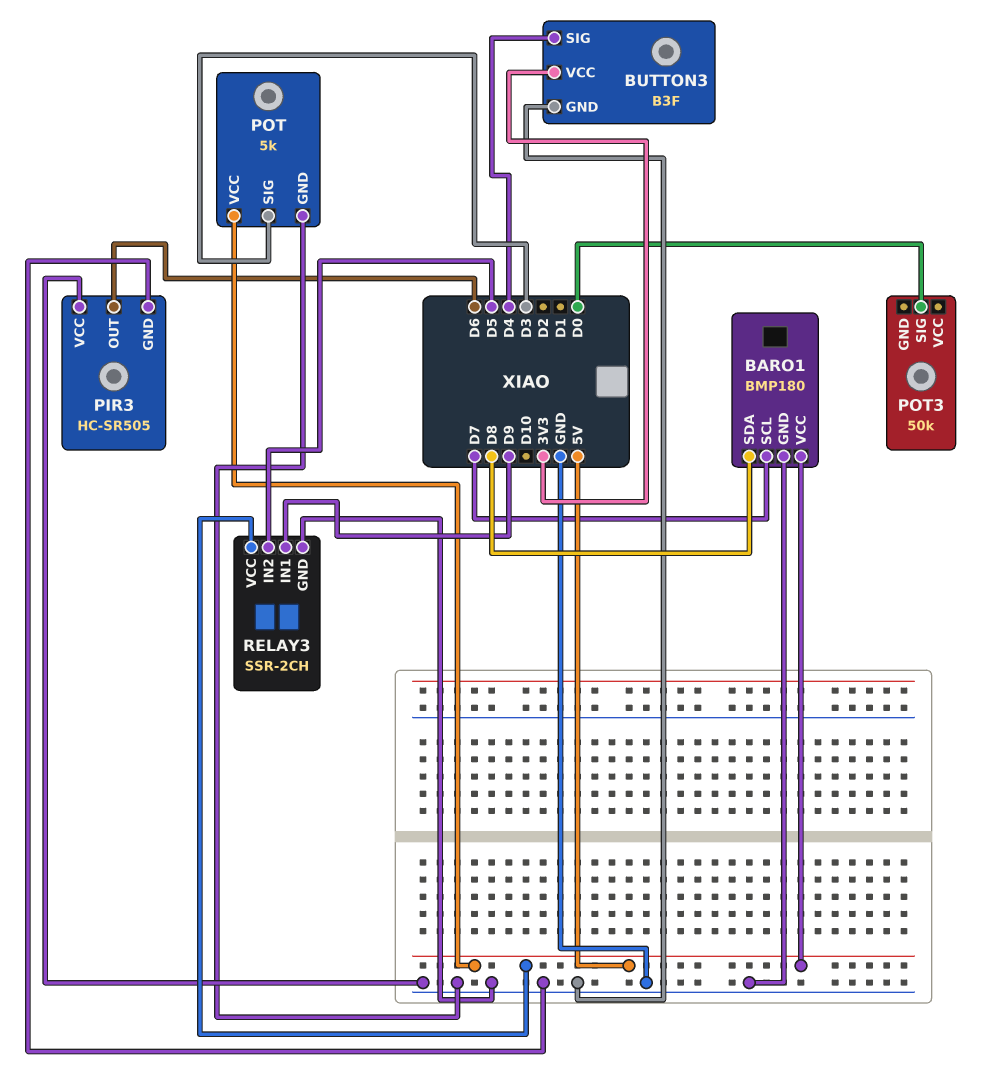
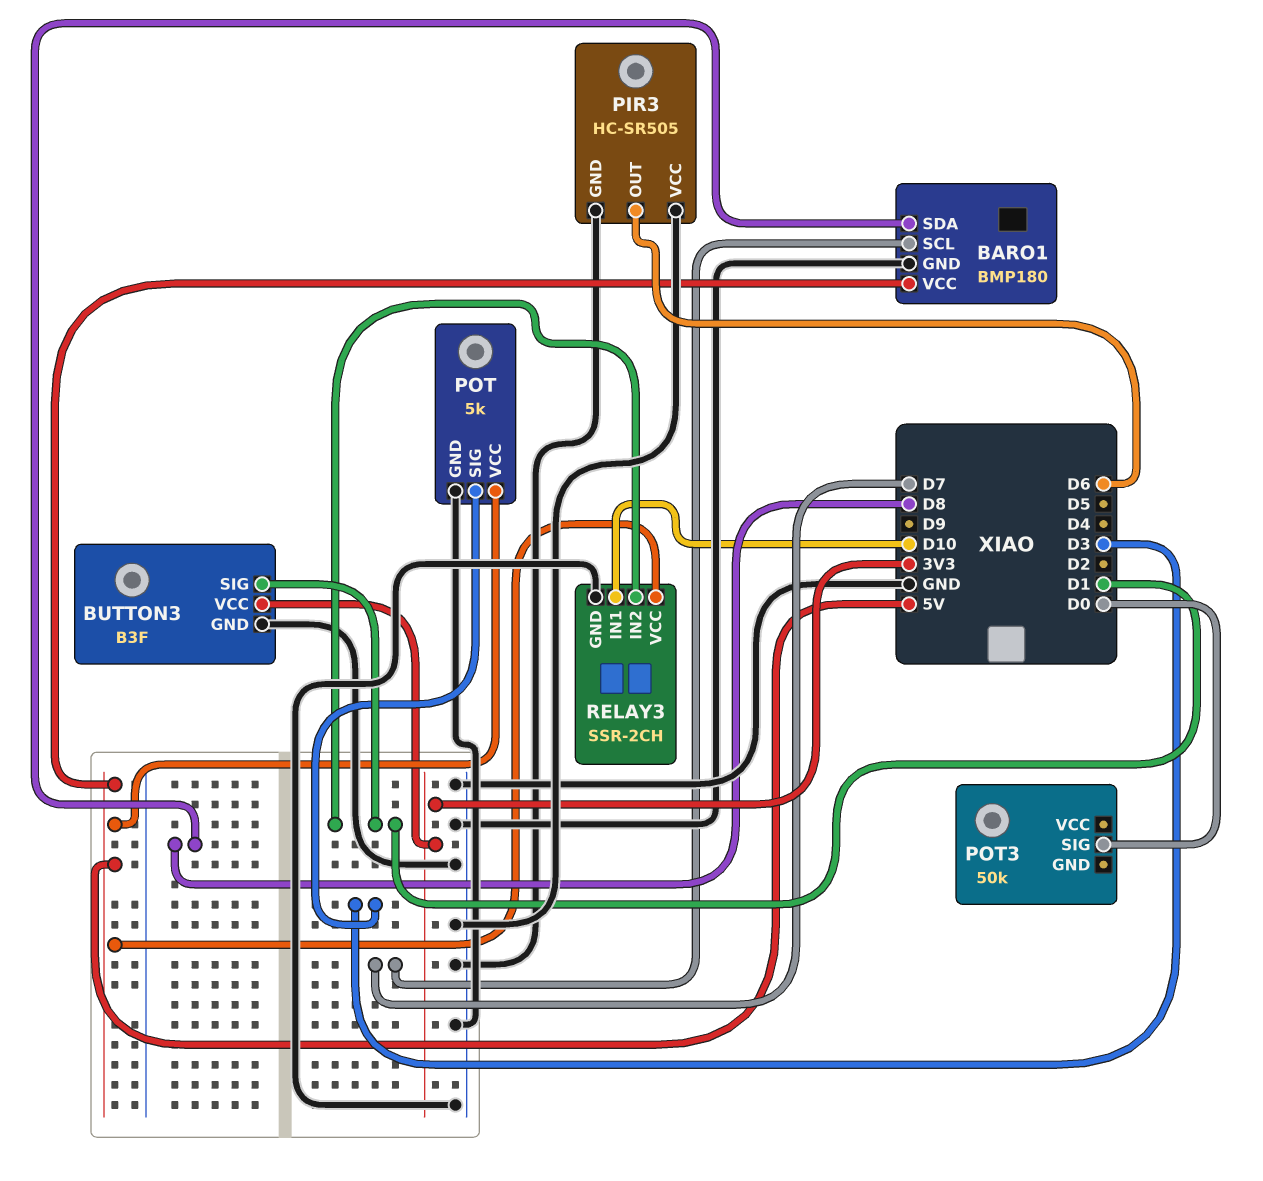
BUTTON3 pin SIG: D4 -> D1
RELAY3 pin IN1: D9 -> D10
RELAY3 pin IN2: D5 -> D1

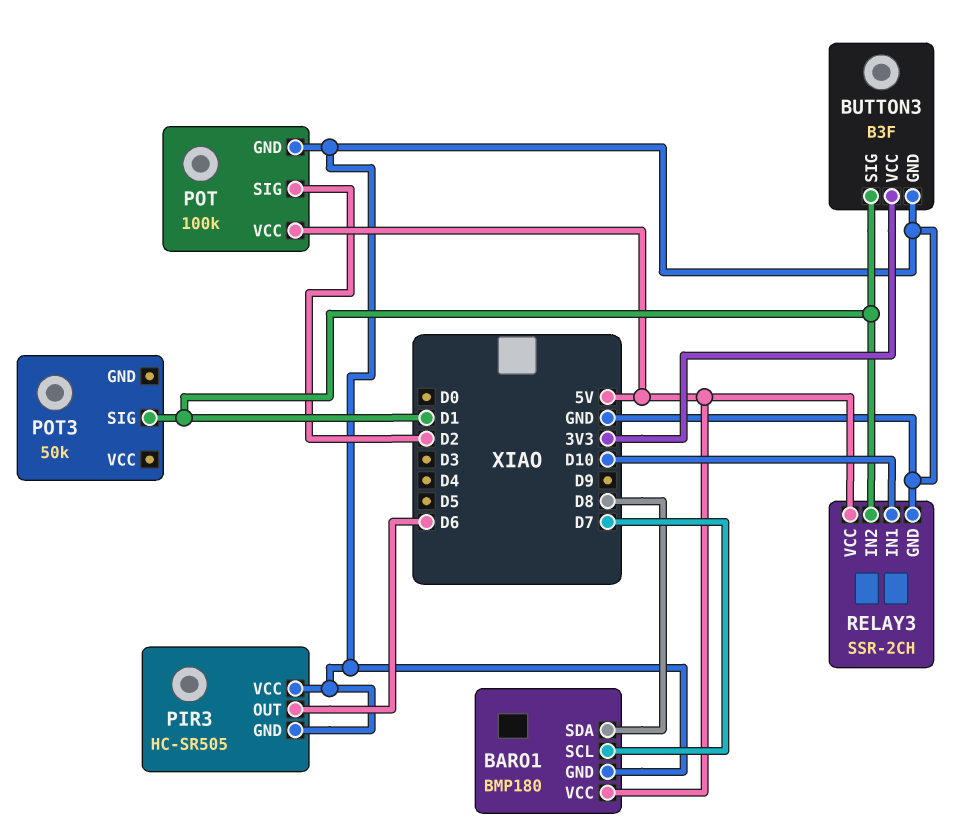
POT: 5k -> 100k
POT pin SIG: D3 -> D2
POT3 pin SIG: D0 -> D1

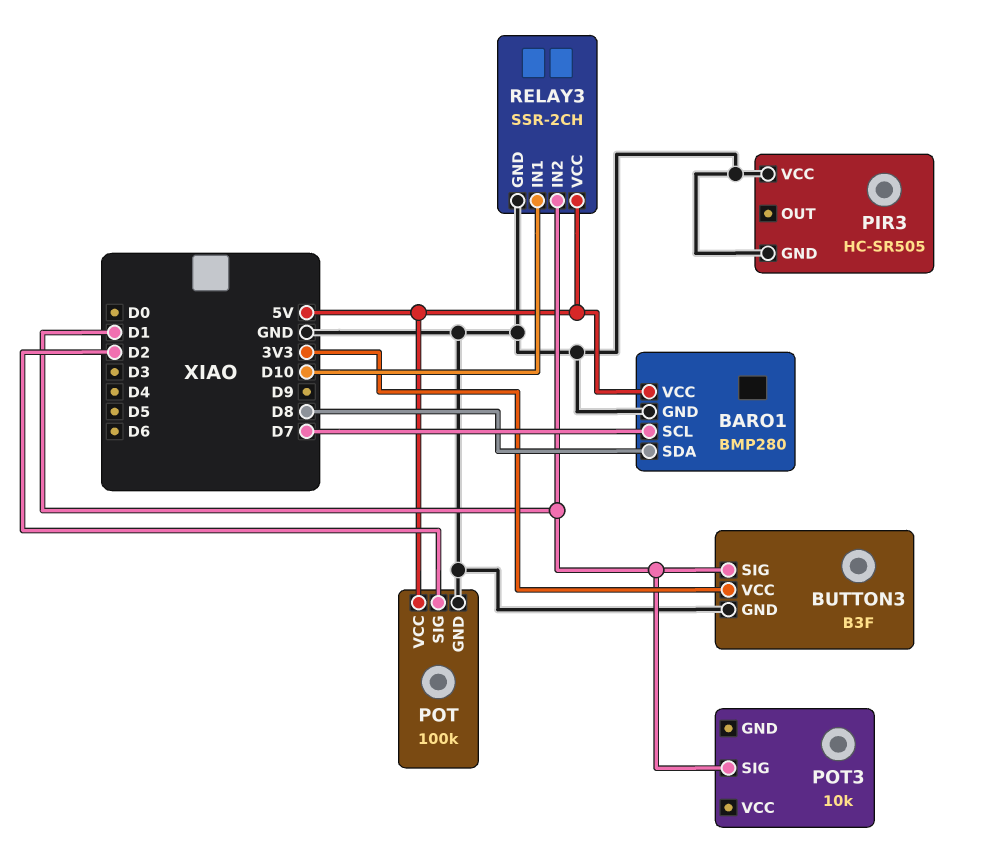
BARO1: BMP180 -> BMP280
PIR3 pin OUT: D6 -> none
POT3: 50k -> 10k

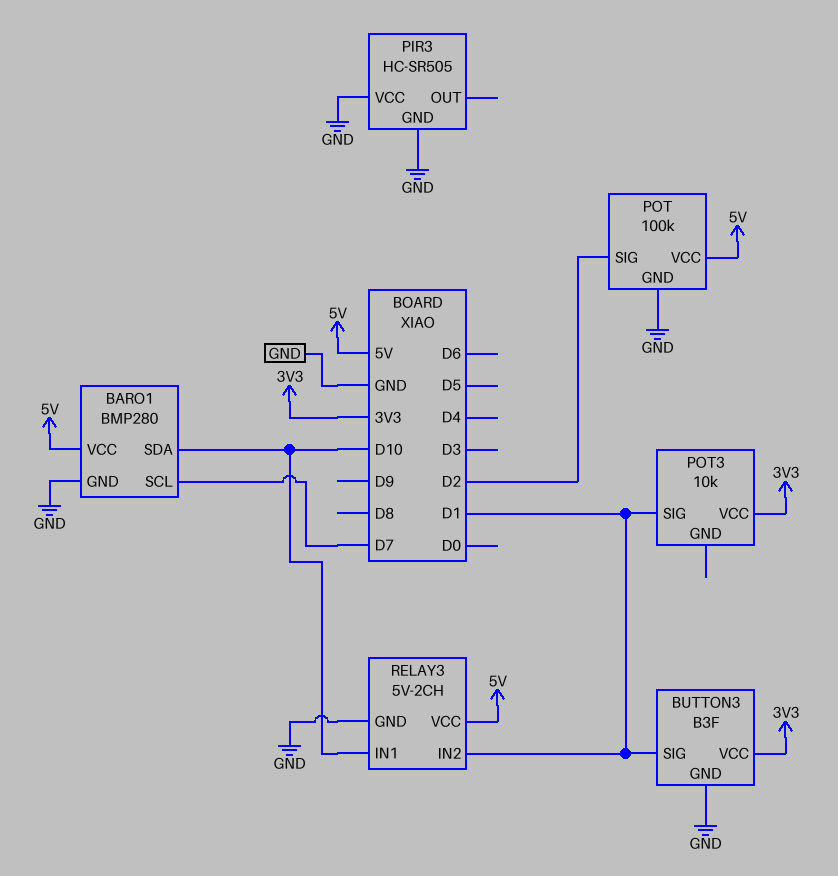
BARO1 pin SDA: D8 -> D10
POT3 pin VCC: none -> 3V3
RELAY3: SSR-2CH -> 5V-2CH

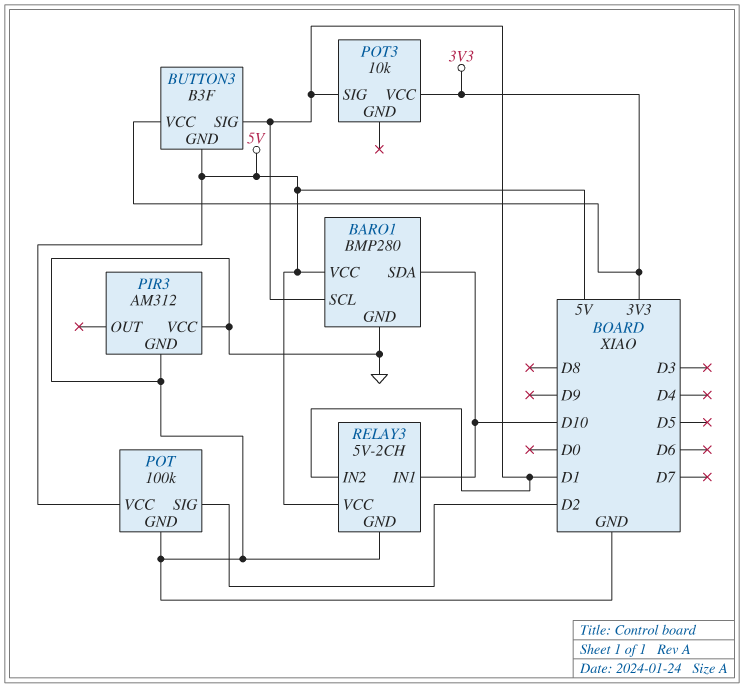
BARO1 pin SCL: D7 -> D1
BUTTON3 pin GND: GND -> 5V
PIR3: HC-SR505 -> AM312

